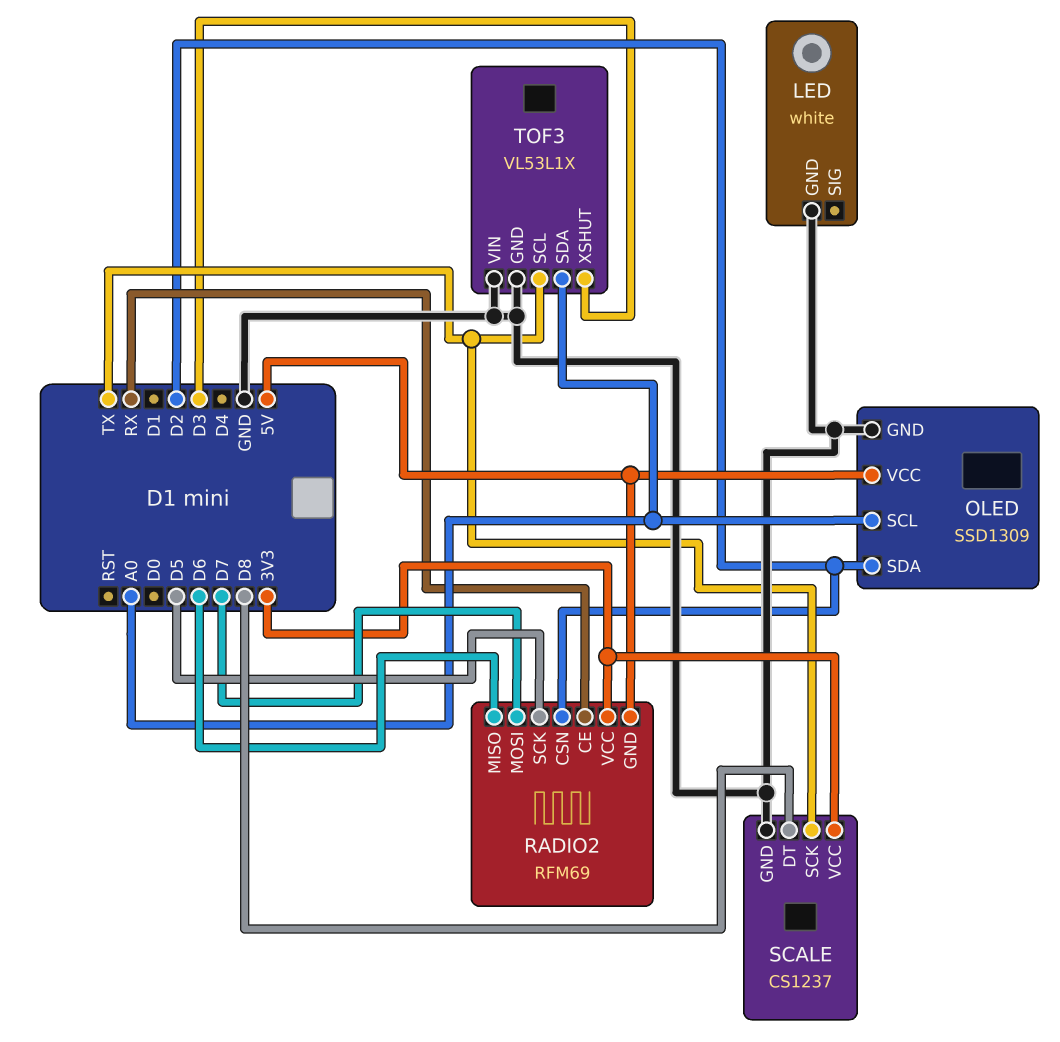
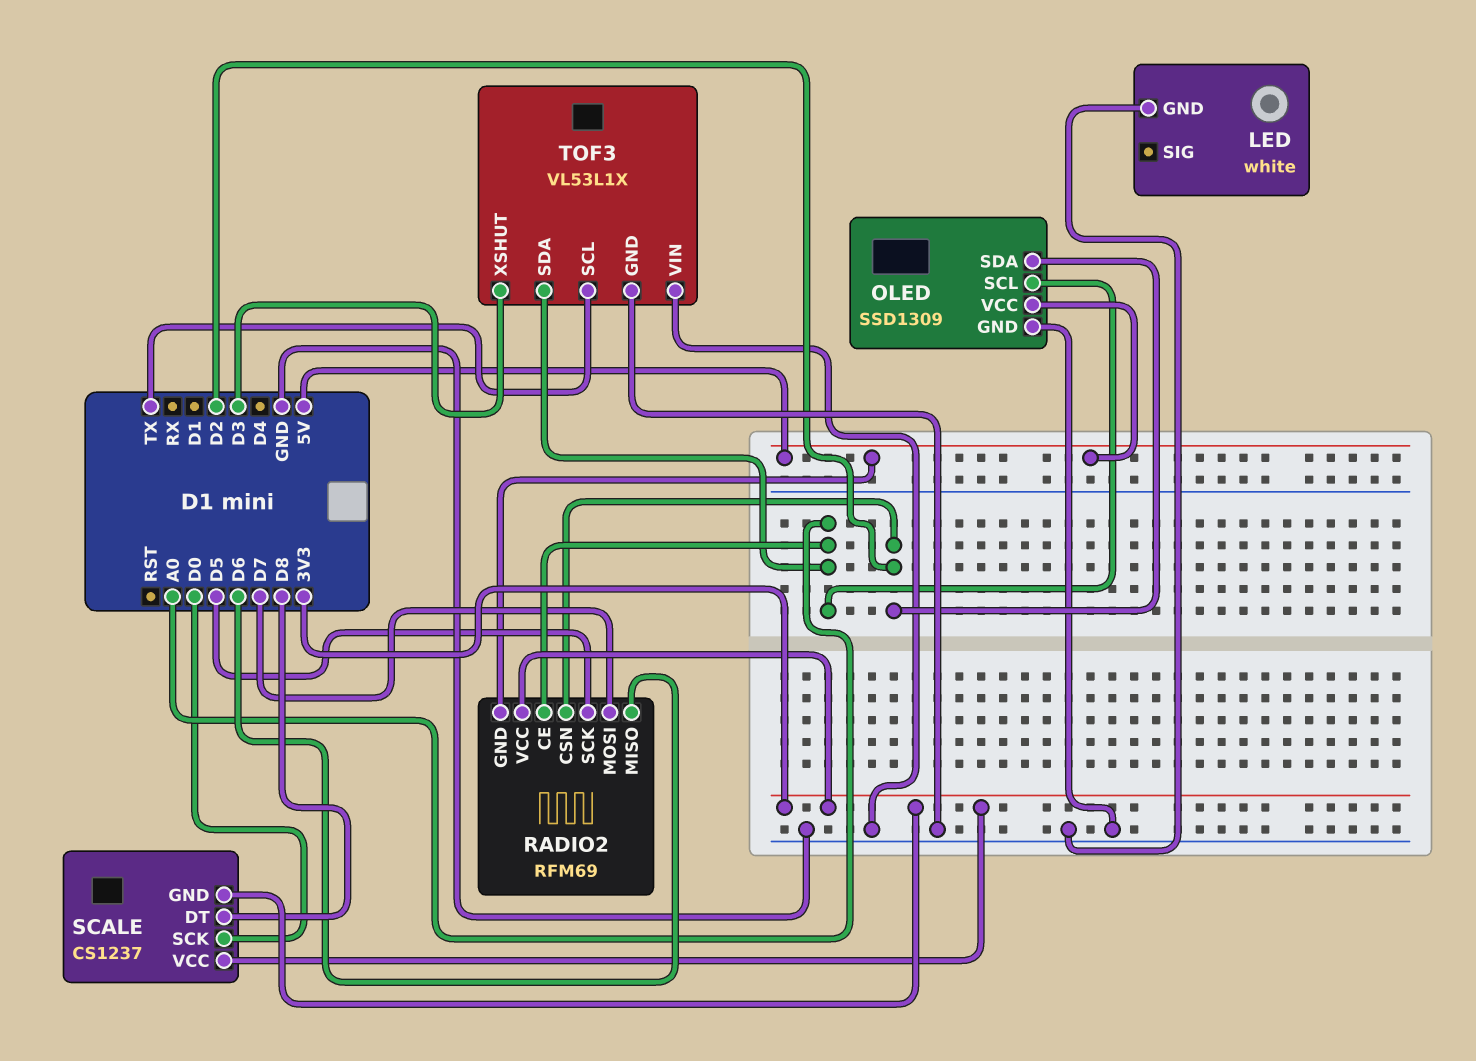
RADIO2 pin CE: RX -> A0
SCALE pin GND: GND -> 3V3
SCALE pin SCK: TX -> D0

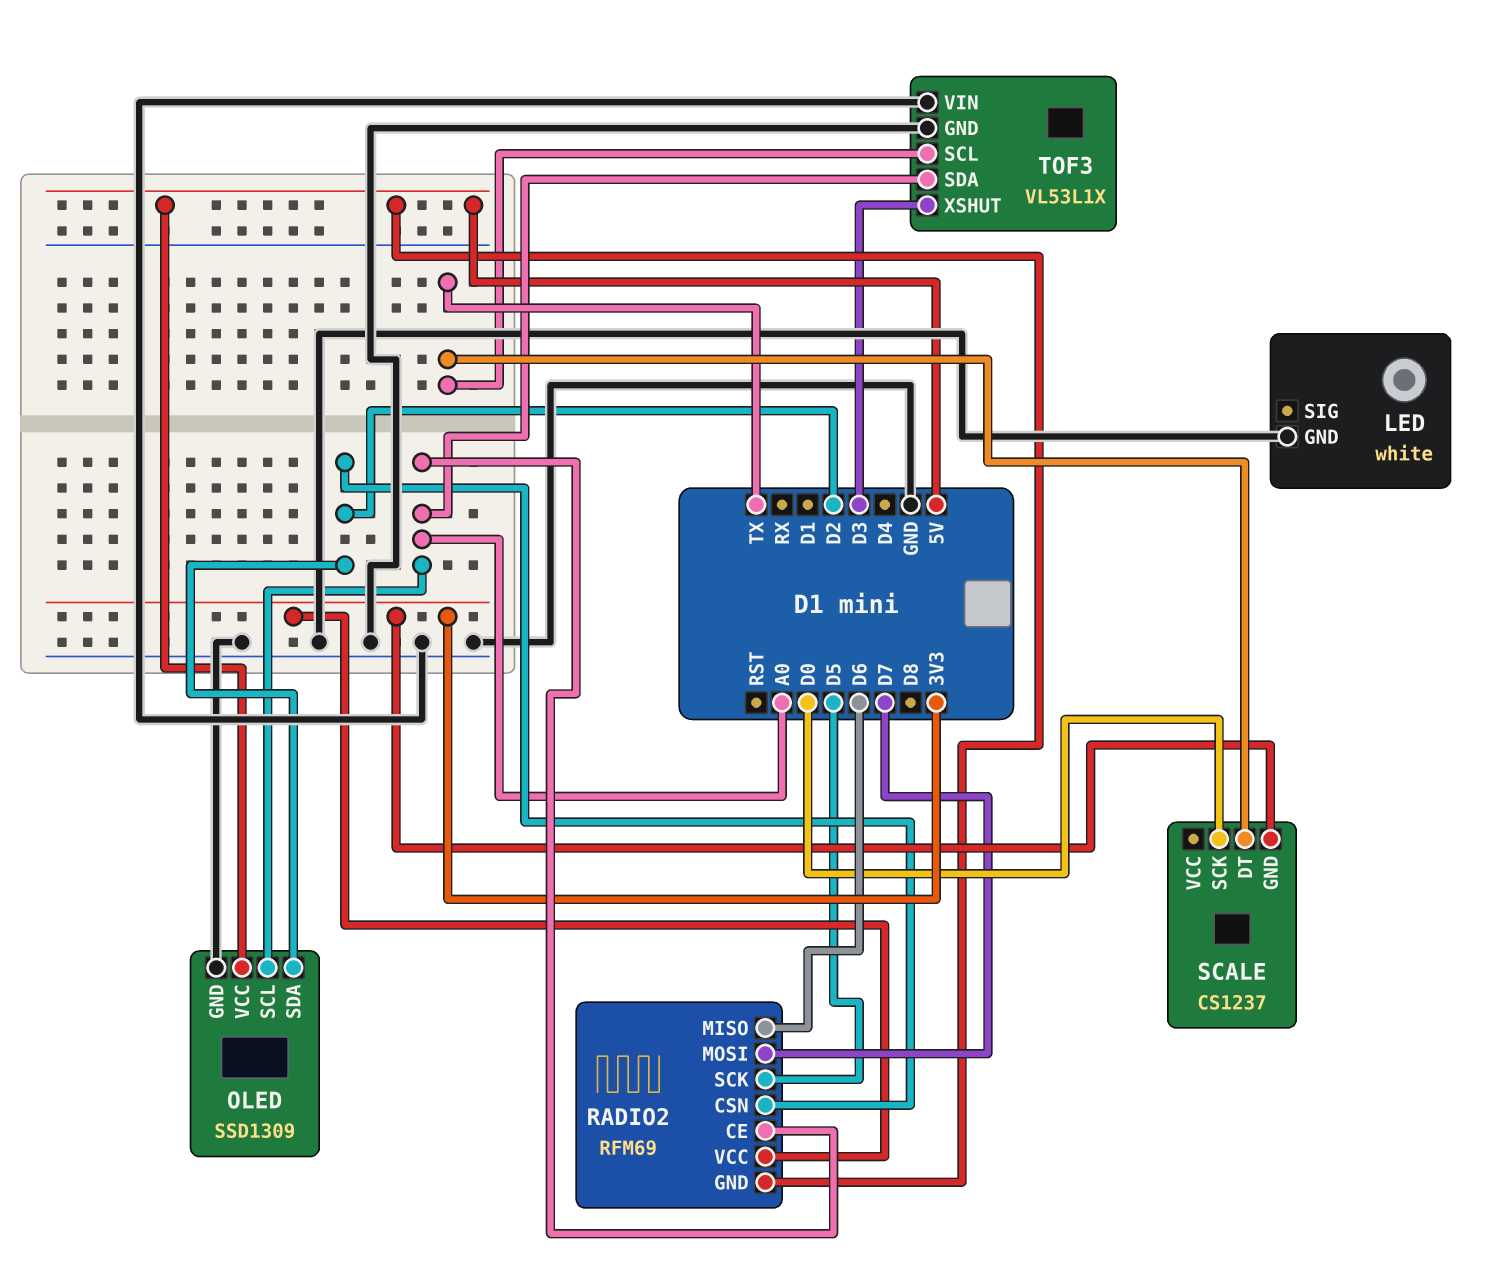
SCALE pin DT: D8 -> TX
SCALE pin VCC: 3V3 -> none

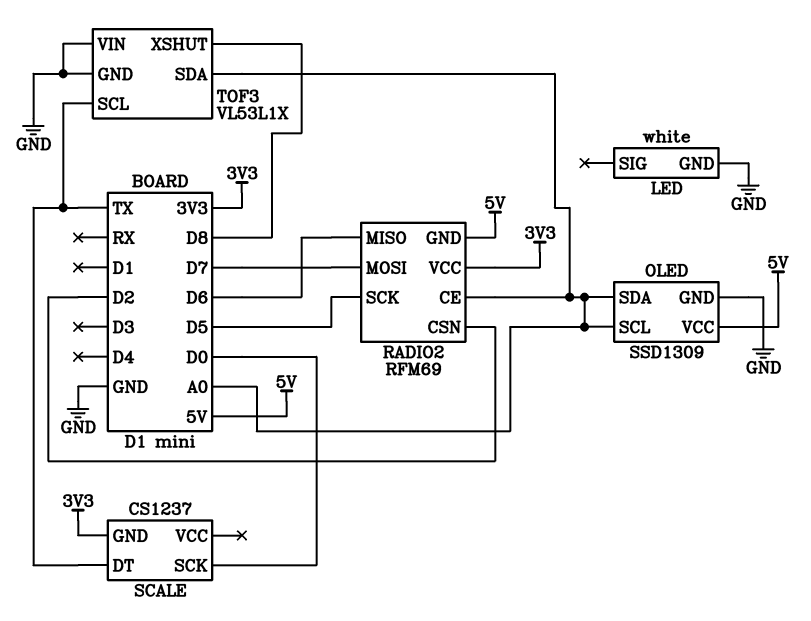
OLED pin SDA: D2 -> A0
TOF3 pin XSHUT: D3 -> D8

